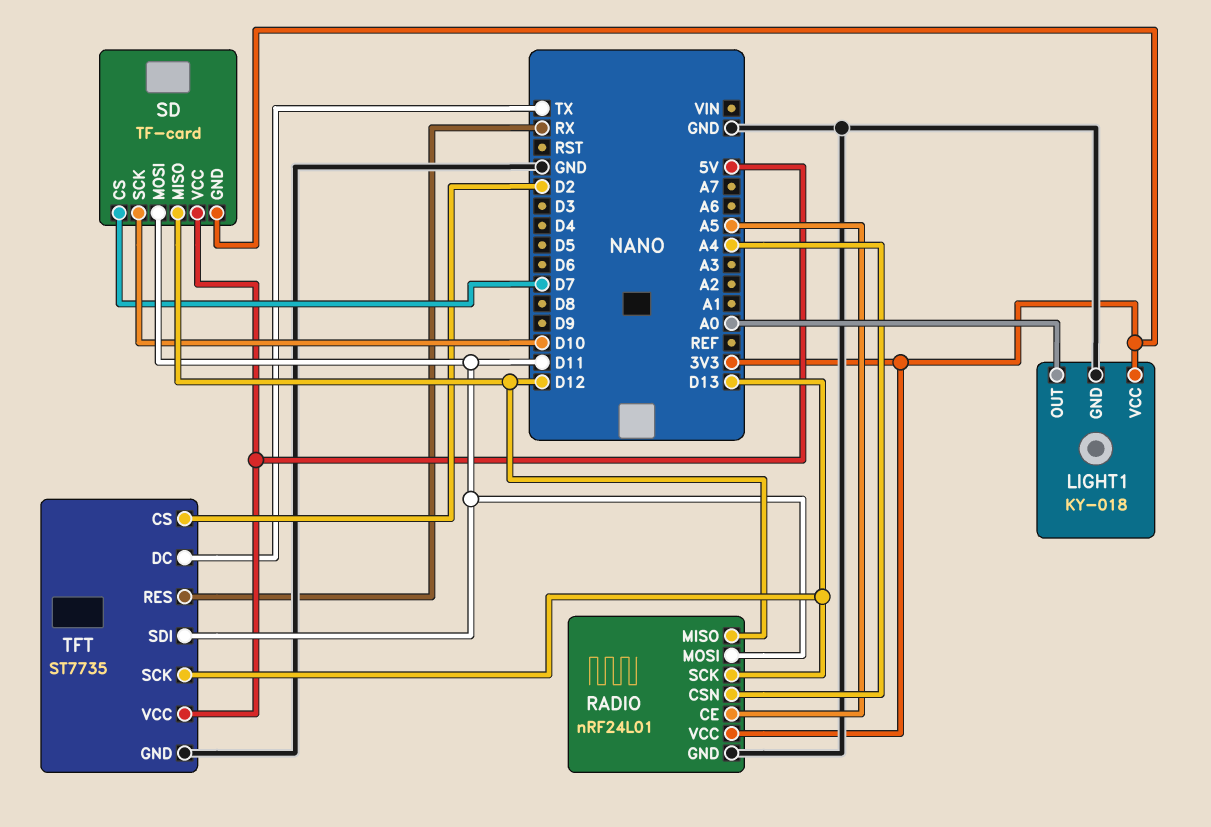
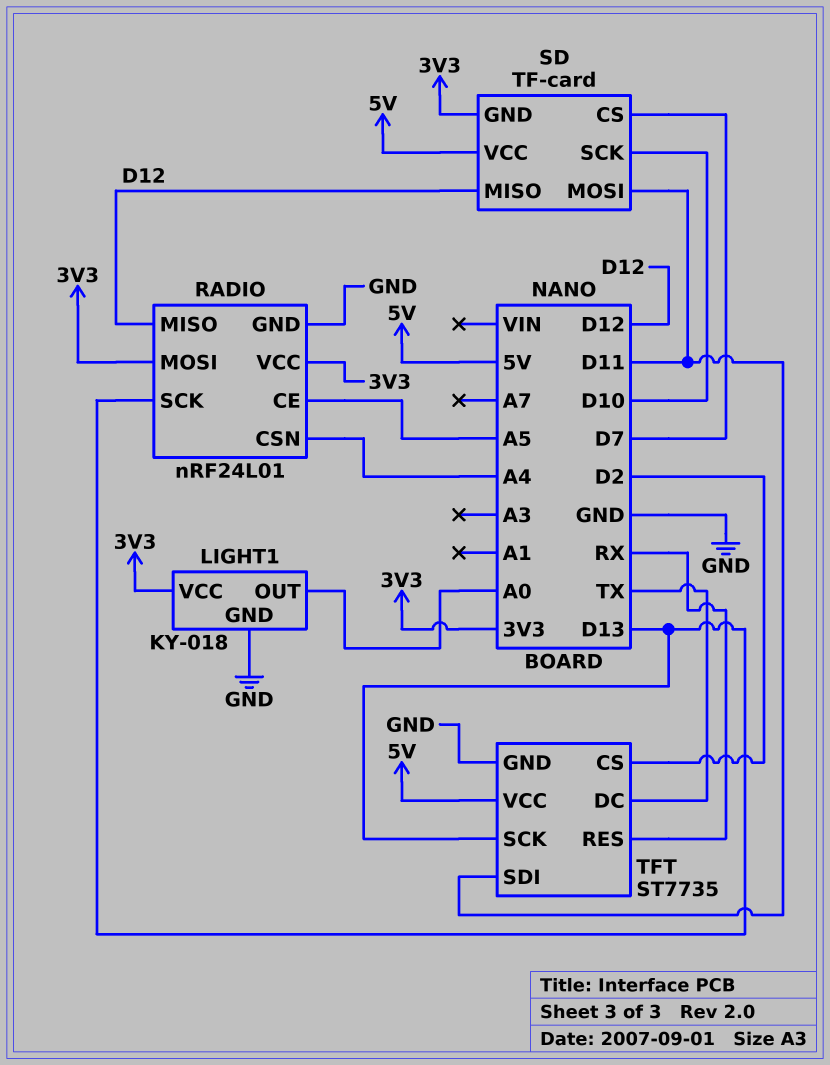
RADIO pin MOSI: D11 -> 3V3

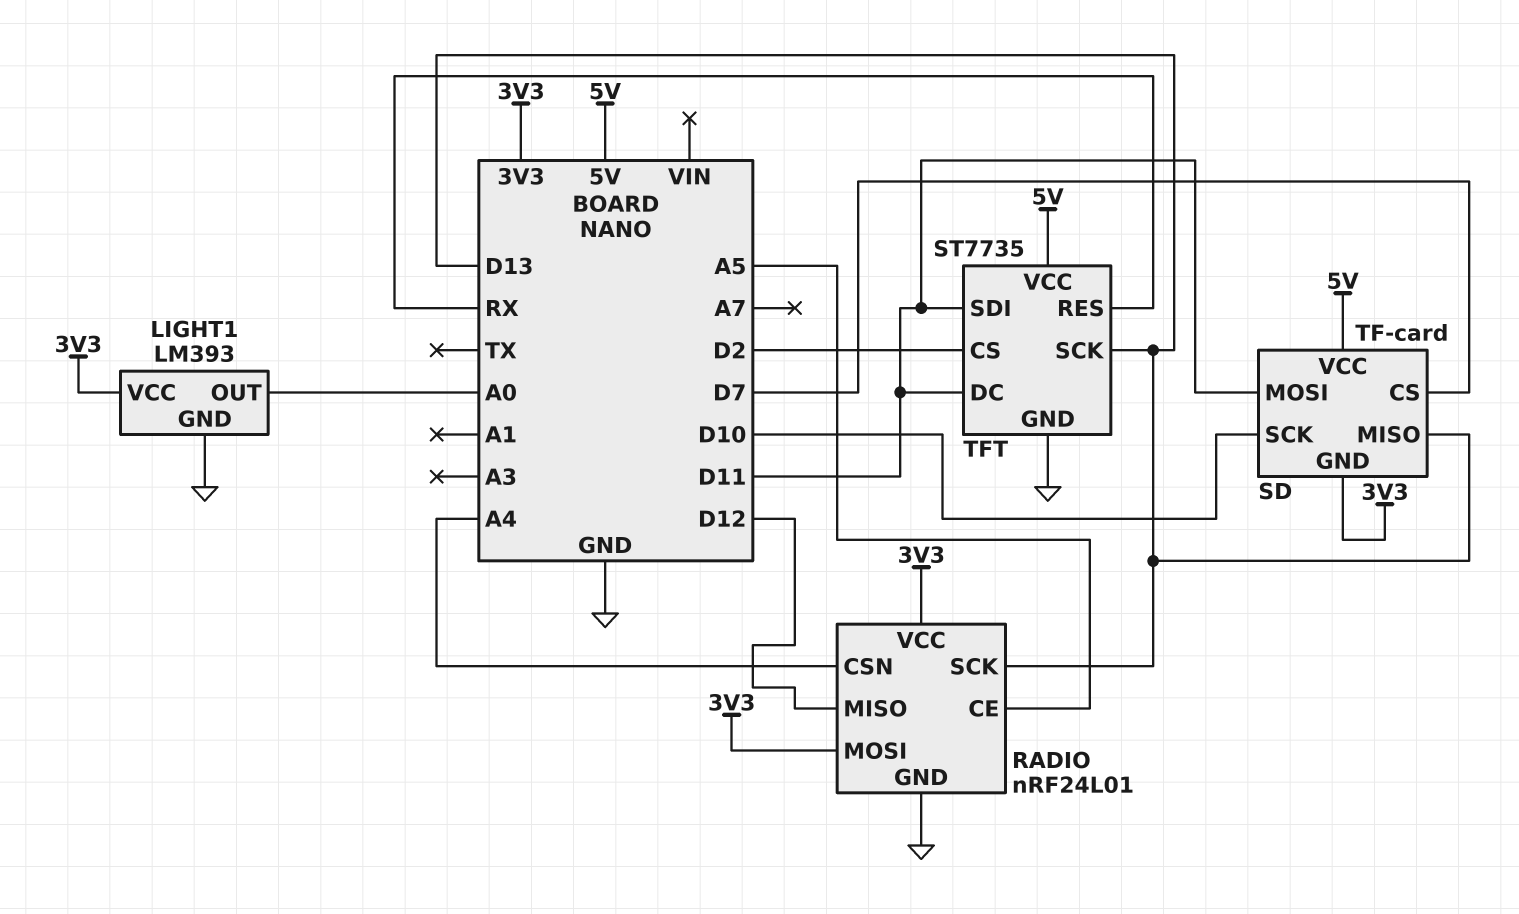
LIGHT1: KY-018 -> LM393
SD pin MISO: D12 -> D13
TFT pin DC: TX -> D11

